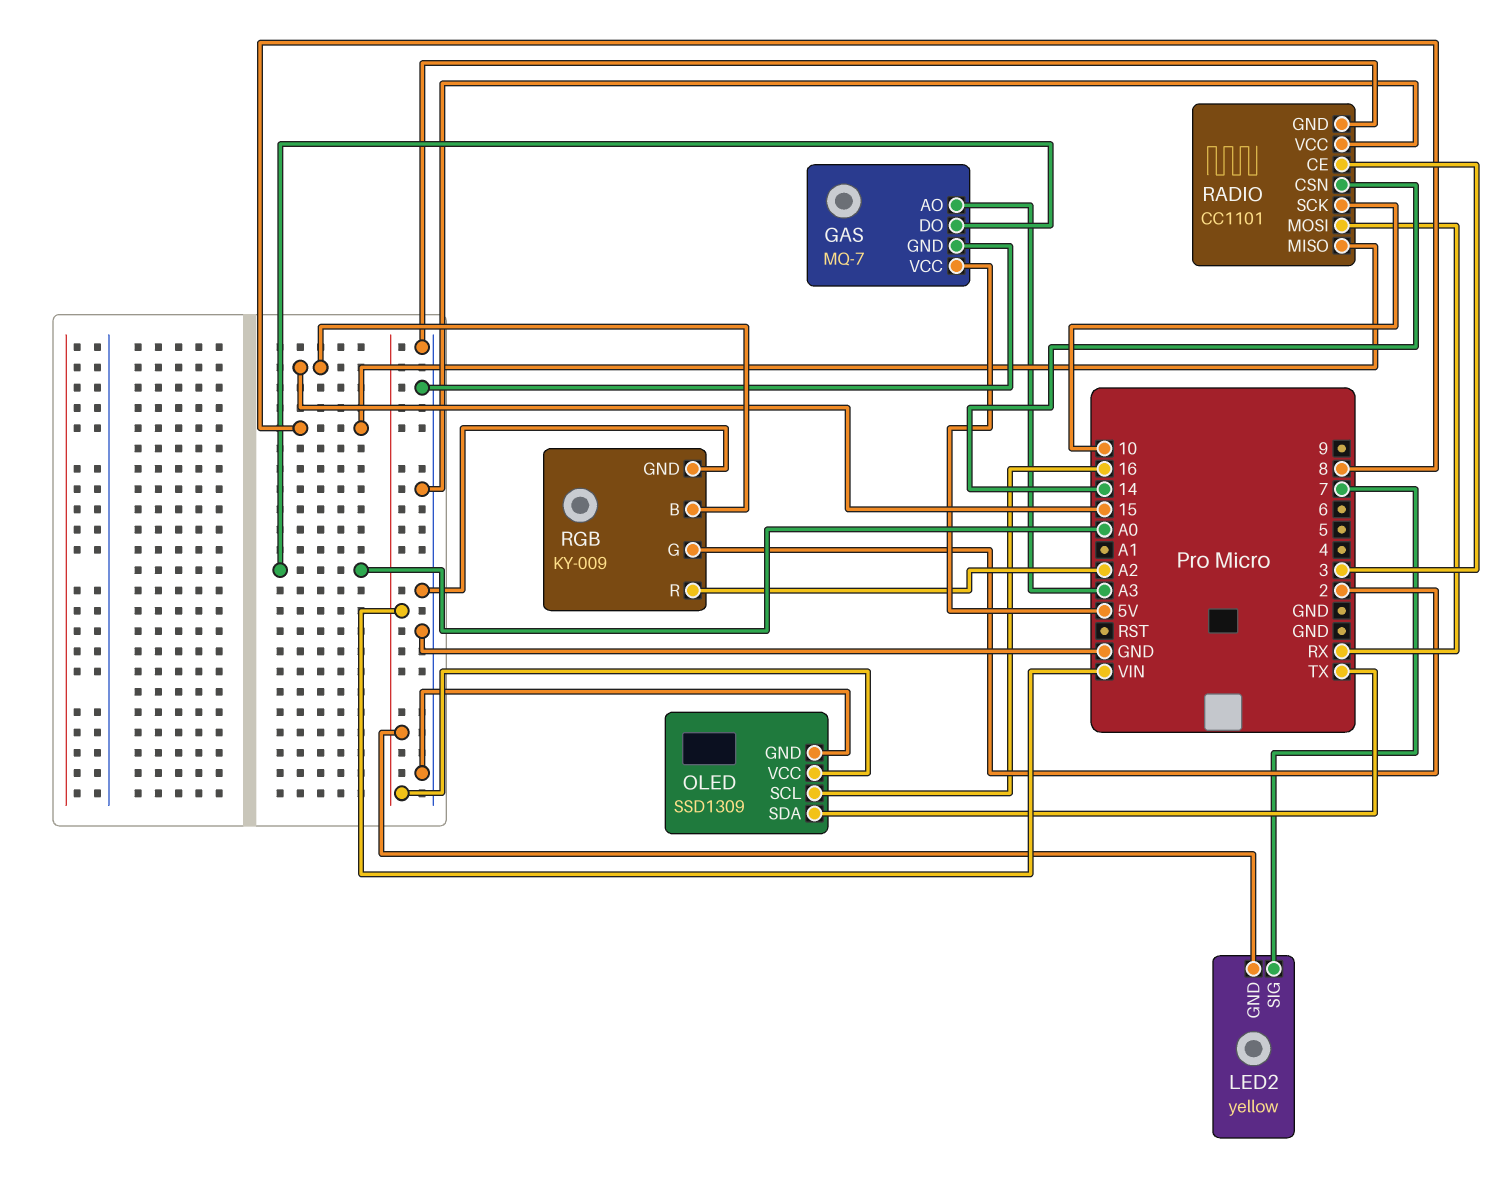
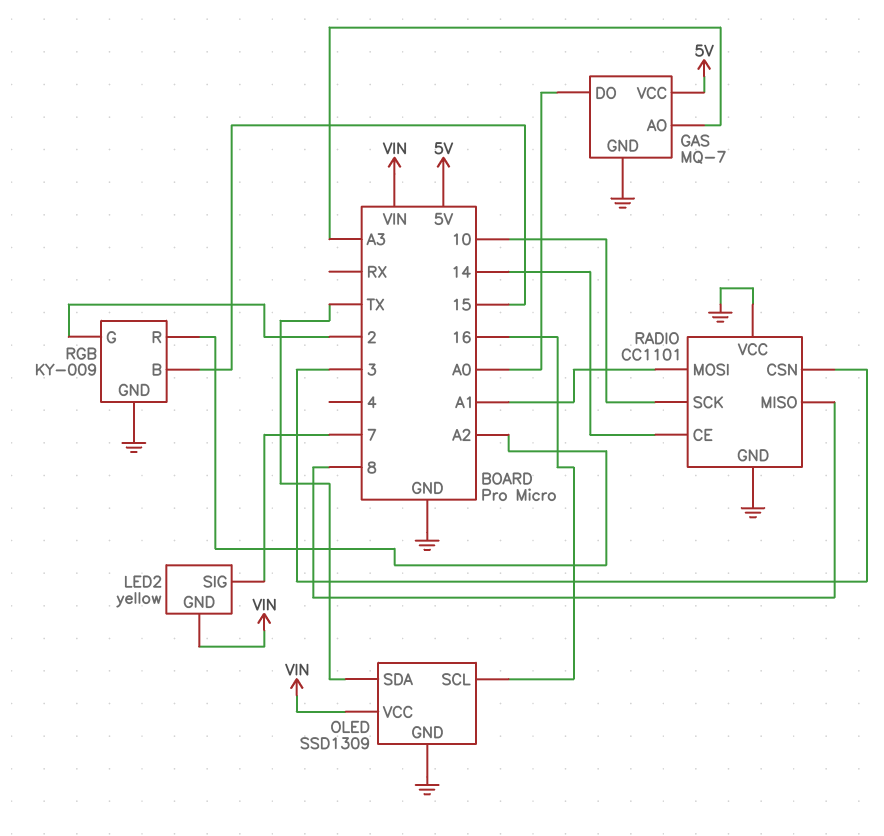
RADIO pin CE: 3 -> 14
RADIO pin CSN: 14 -> 3
RADIO pin MOSI: RX -> A1

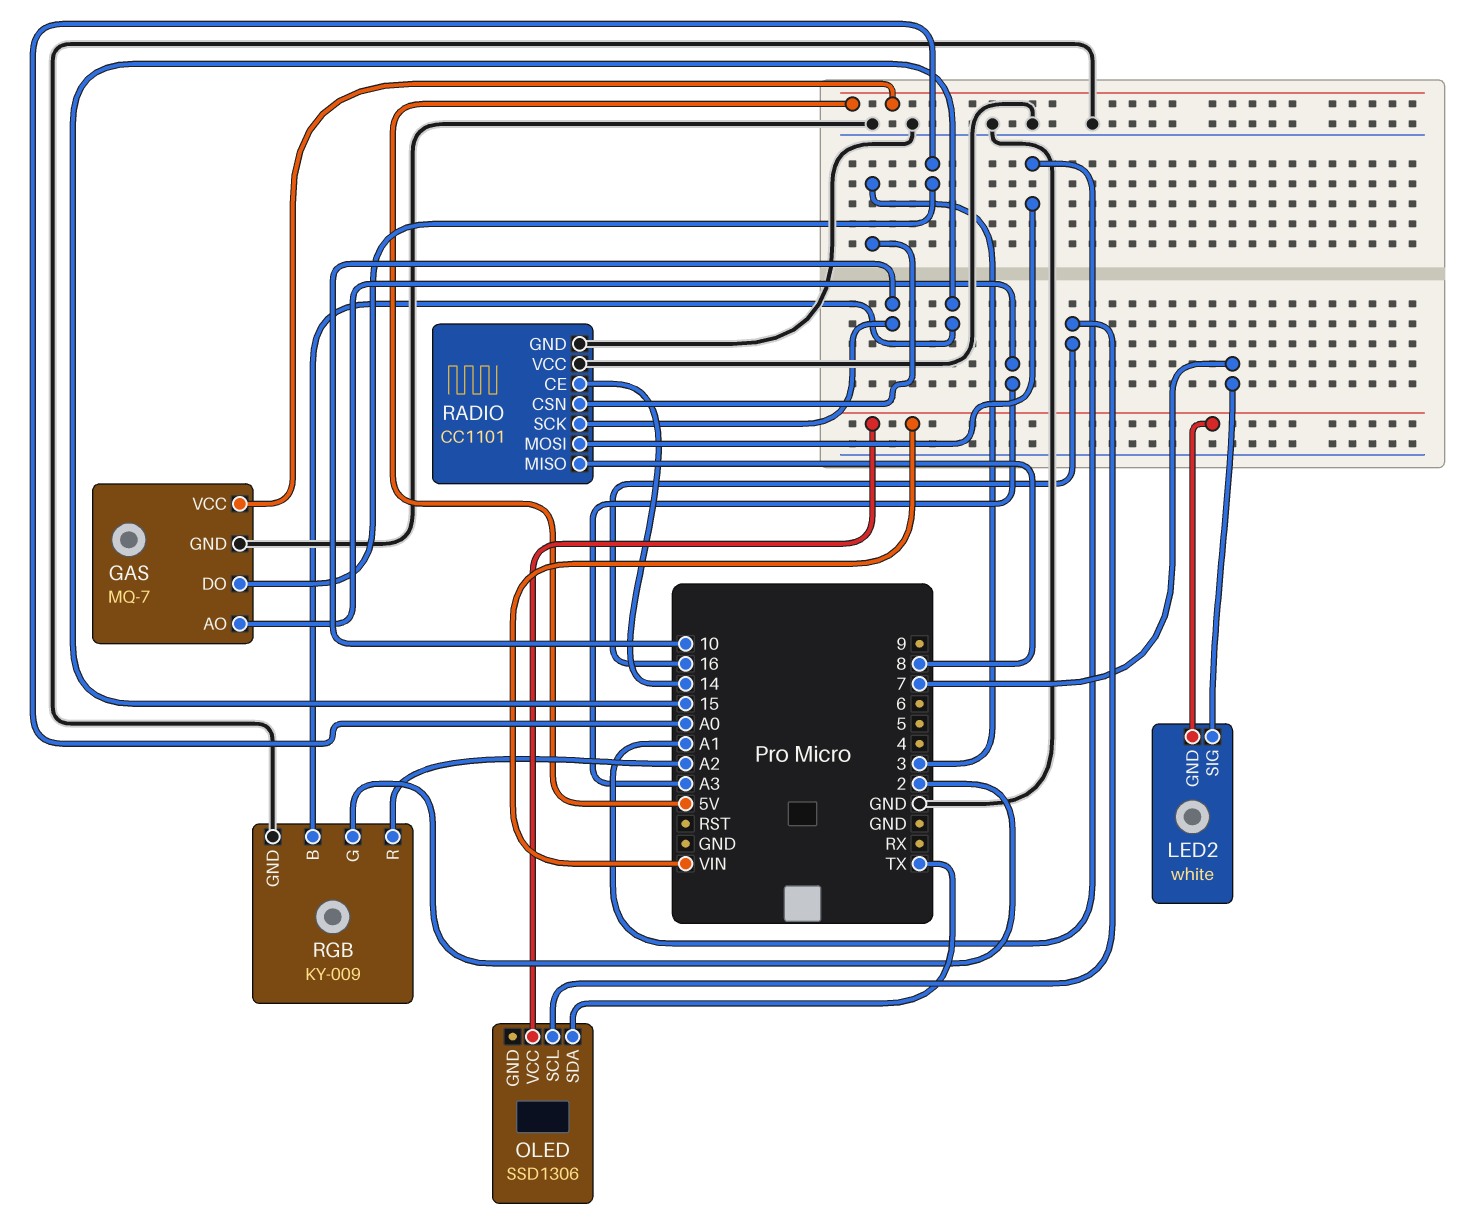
LED2: yellow -> white
OLED: SSD1309 -> SSD1306
OLED pin GND: GND -> none

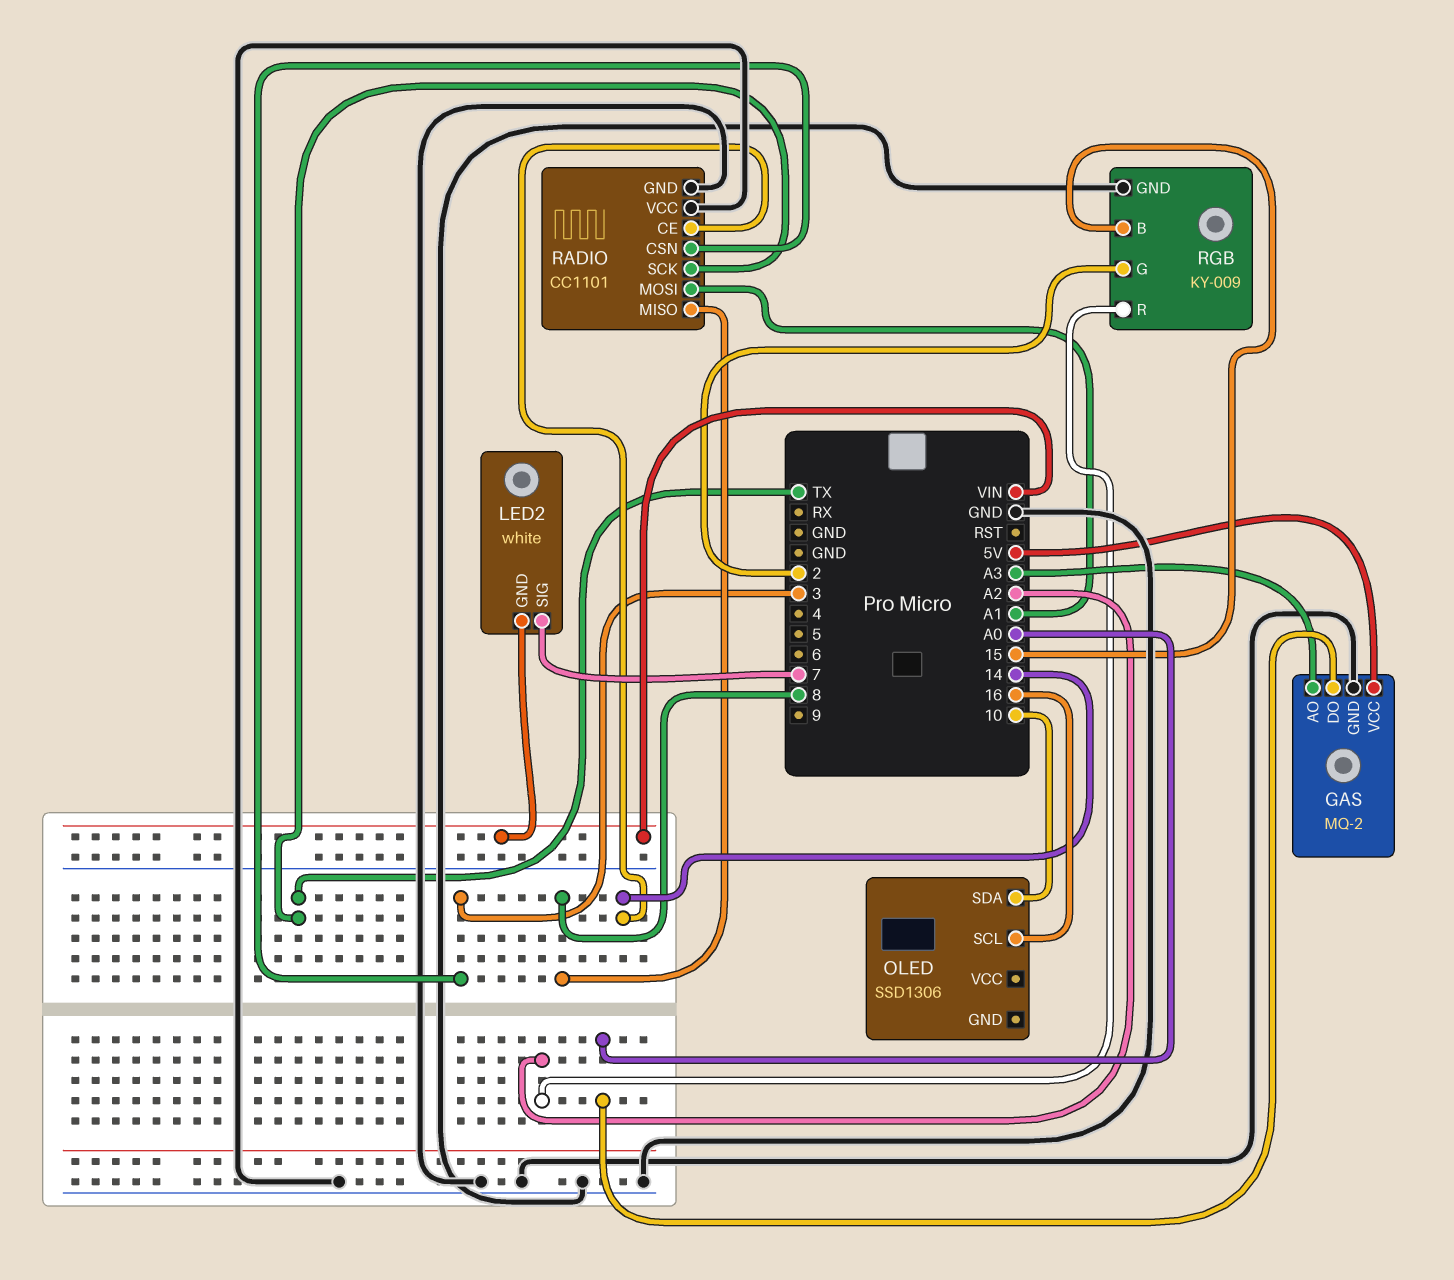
GAS: MQ-7 -> MQ-2
OLED pin SDA: TX -> 10
OLED pin VCC: VIN -> none
RADIO pin SCK: 10 -> TX

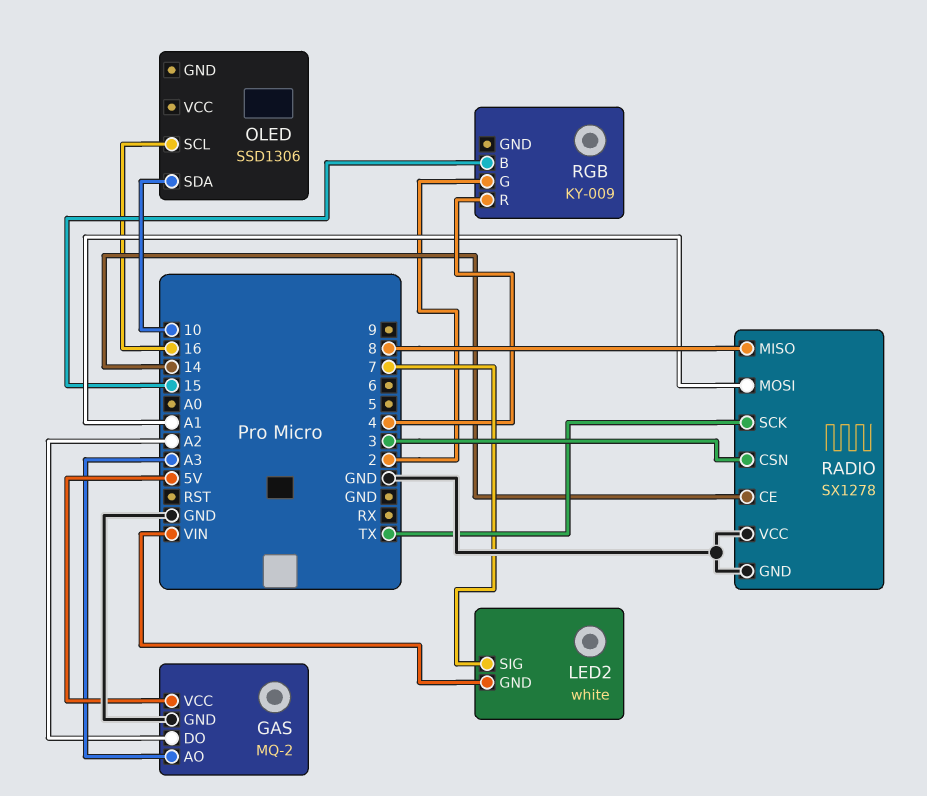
GAS pin DO: A0 -> A2
RADIO: CC1101 -> SX1278
RGB pin GND: GND -> none
RGB pin R: A2 -> 4

